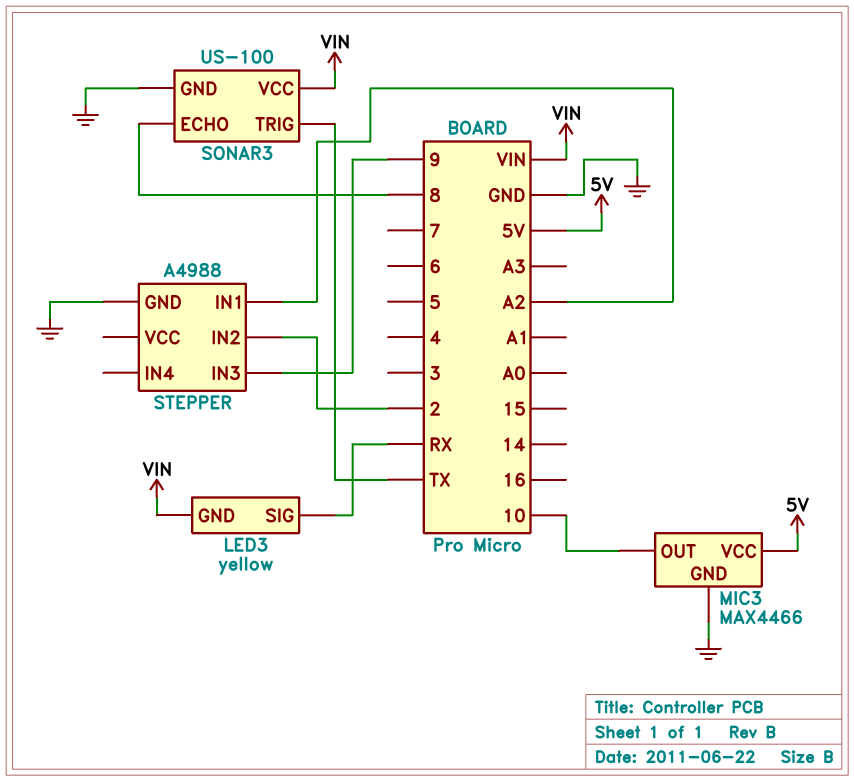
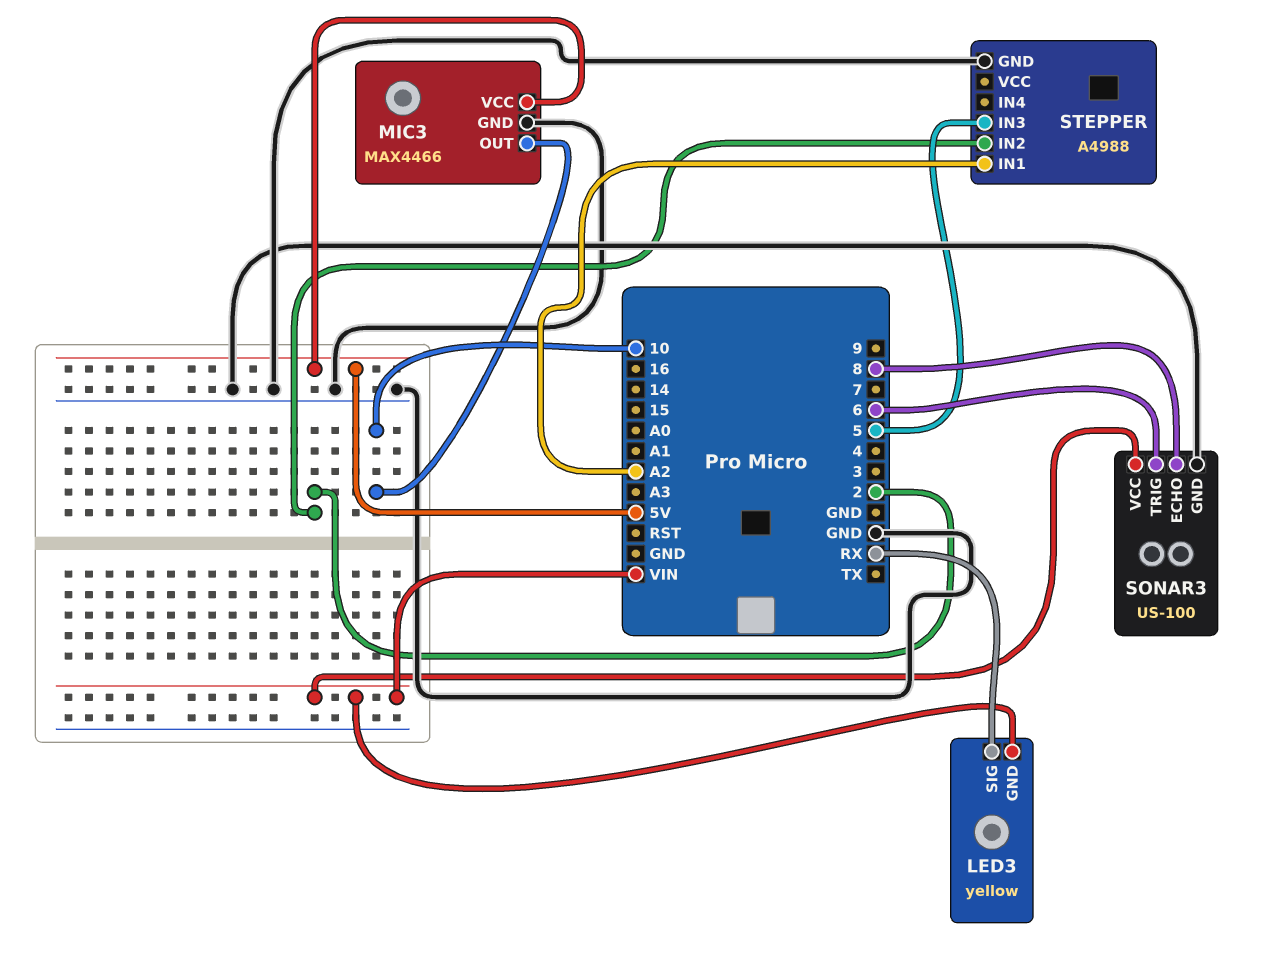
SONAR3 pin TRIG: TX -> 6
STEPPER pin IN3: 9 -> 5

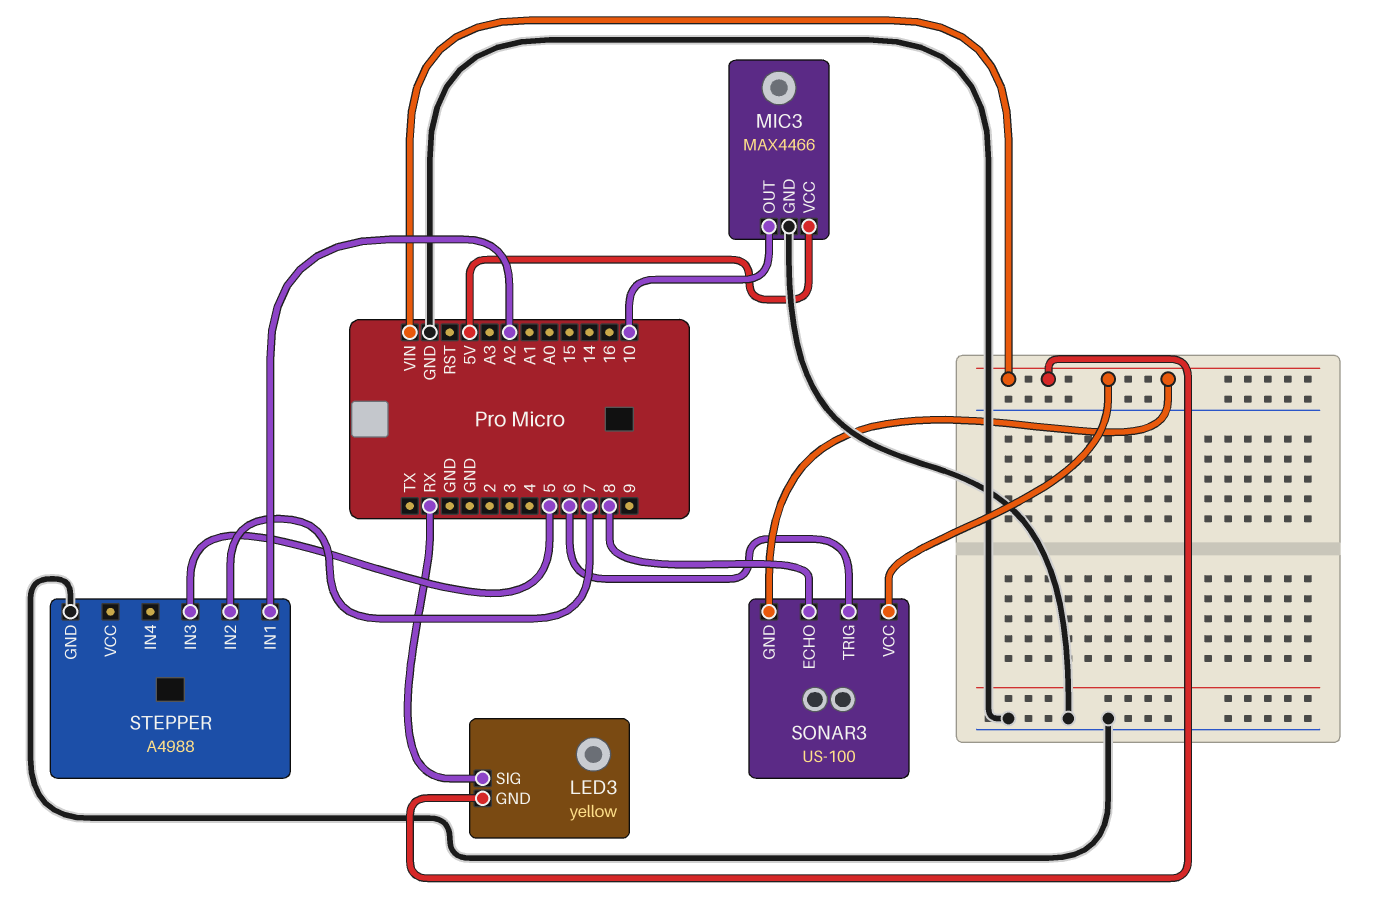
SONAR3 pin GND: GND -> VIN
STEPPER pin IN2: 2 -> 7

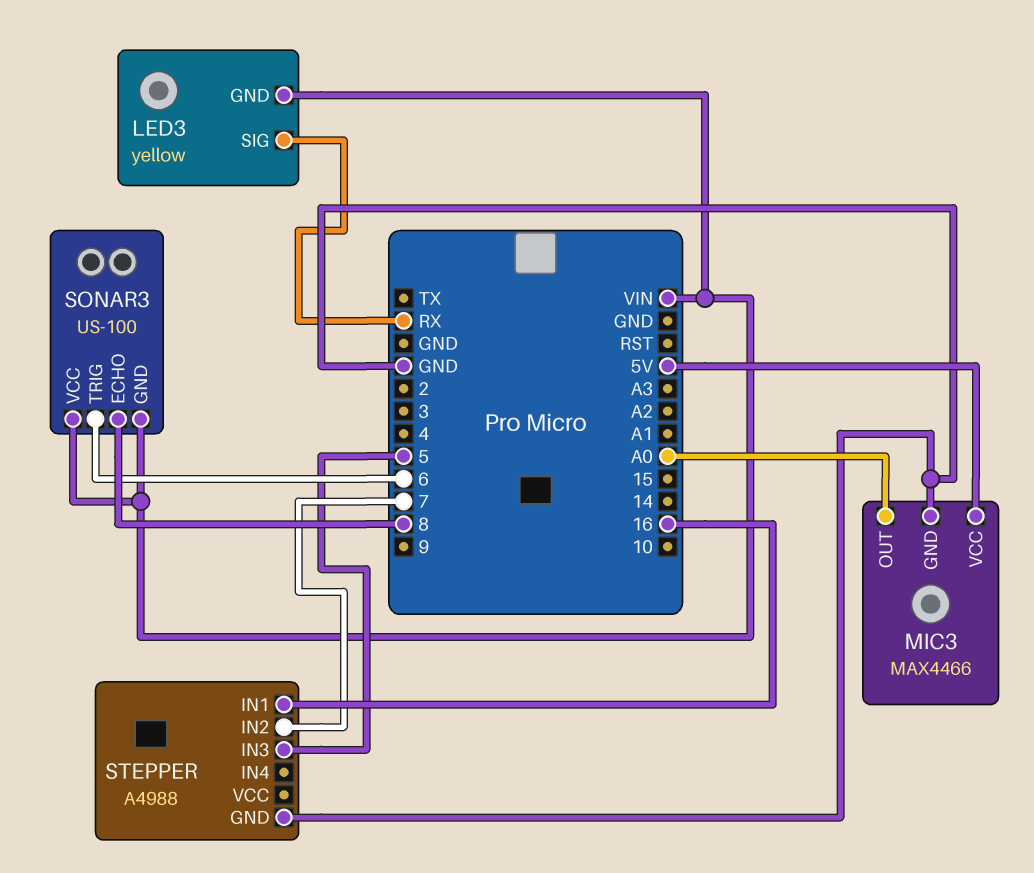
MIC3 pin OUT: 10 -> A0
STEPPER pin IN1: A2 -> 16

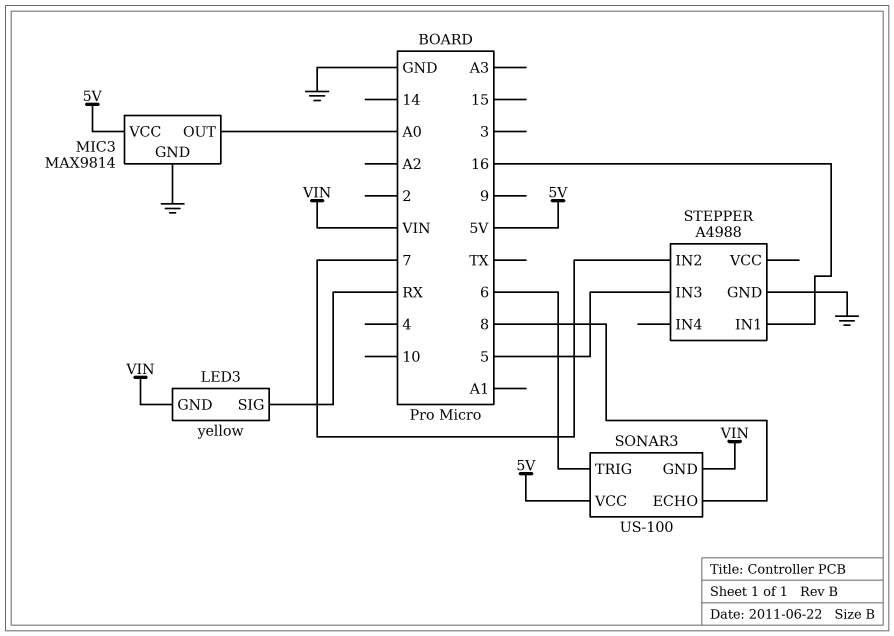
MIC3: MAX4466 -> MAX9814
SONAR3 pin VCC: VIN -> 5V

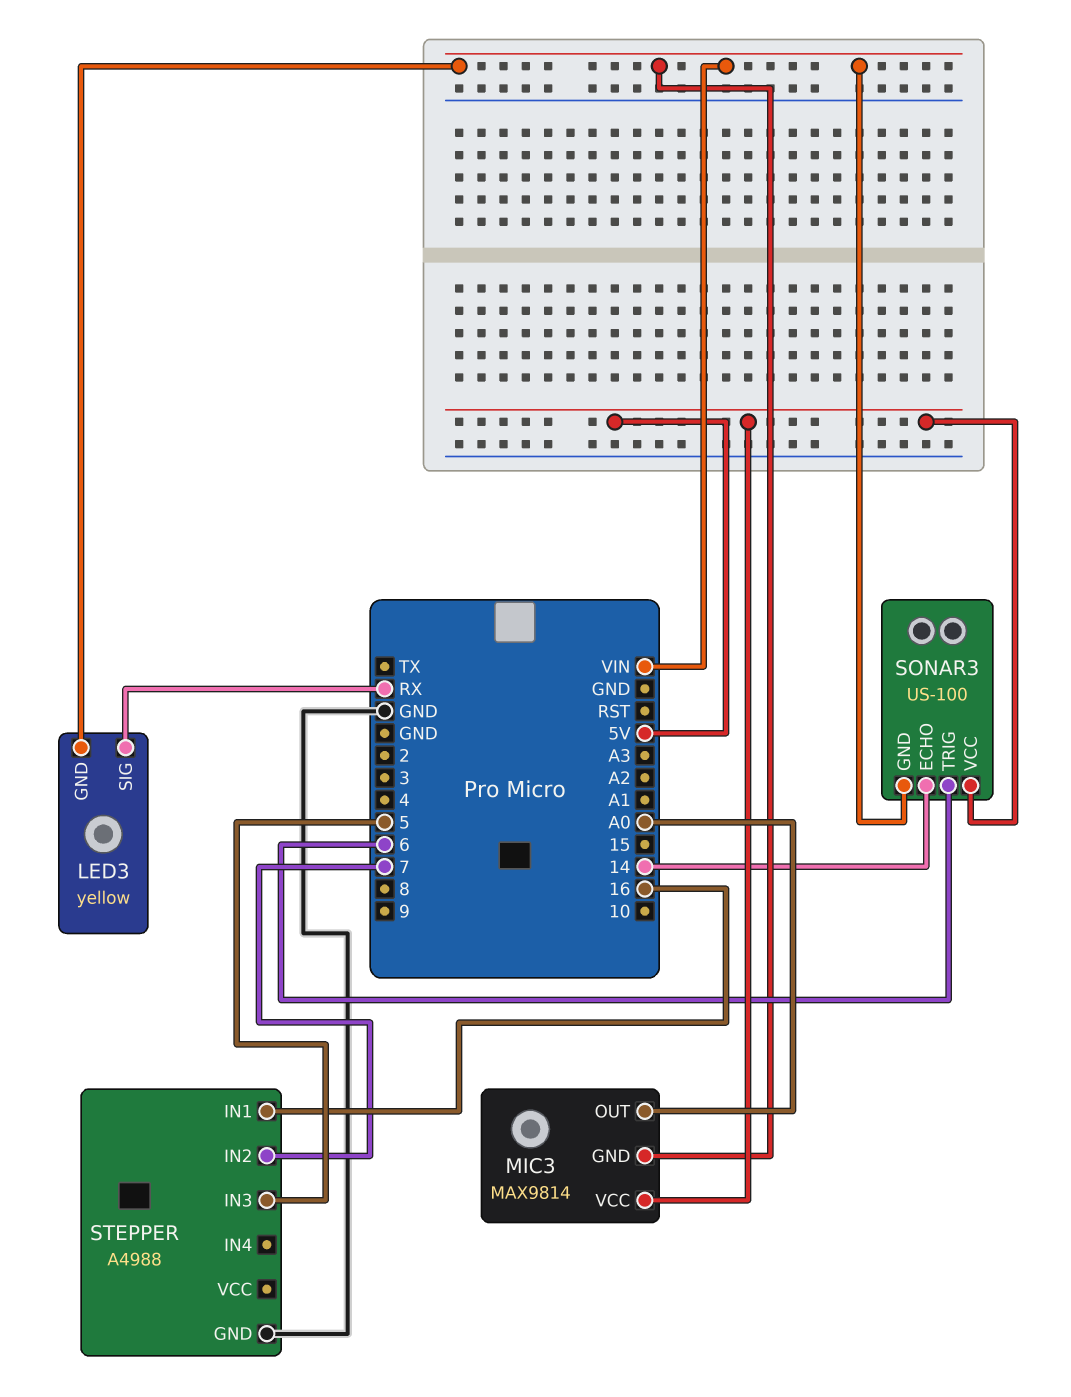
MIC3 pin GND: GND -> VIN
SONAR3 pin ECHO: 8 -> 14

